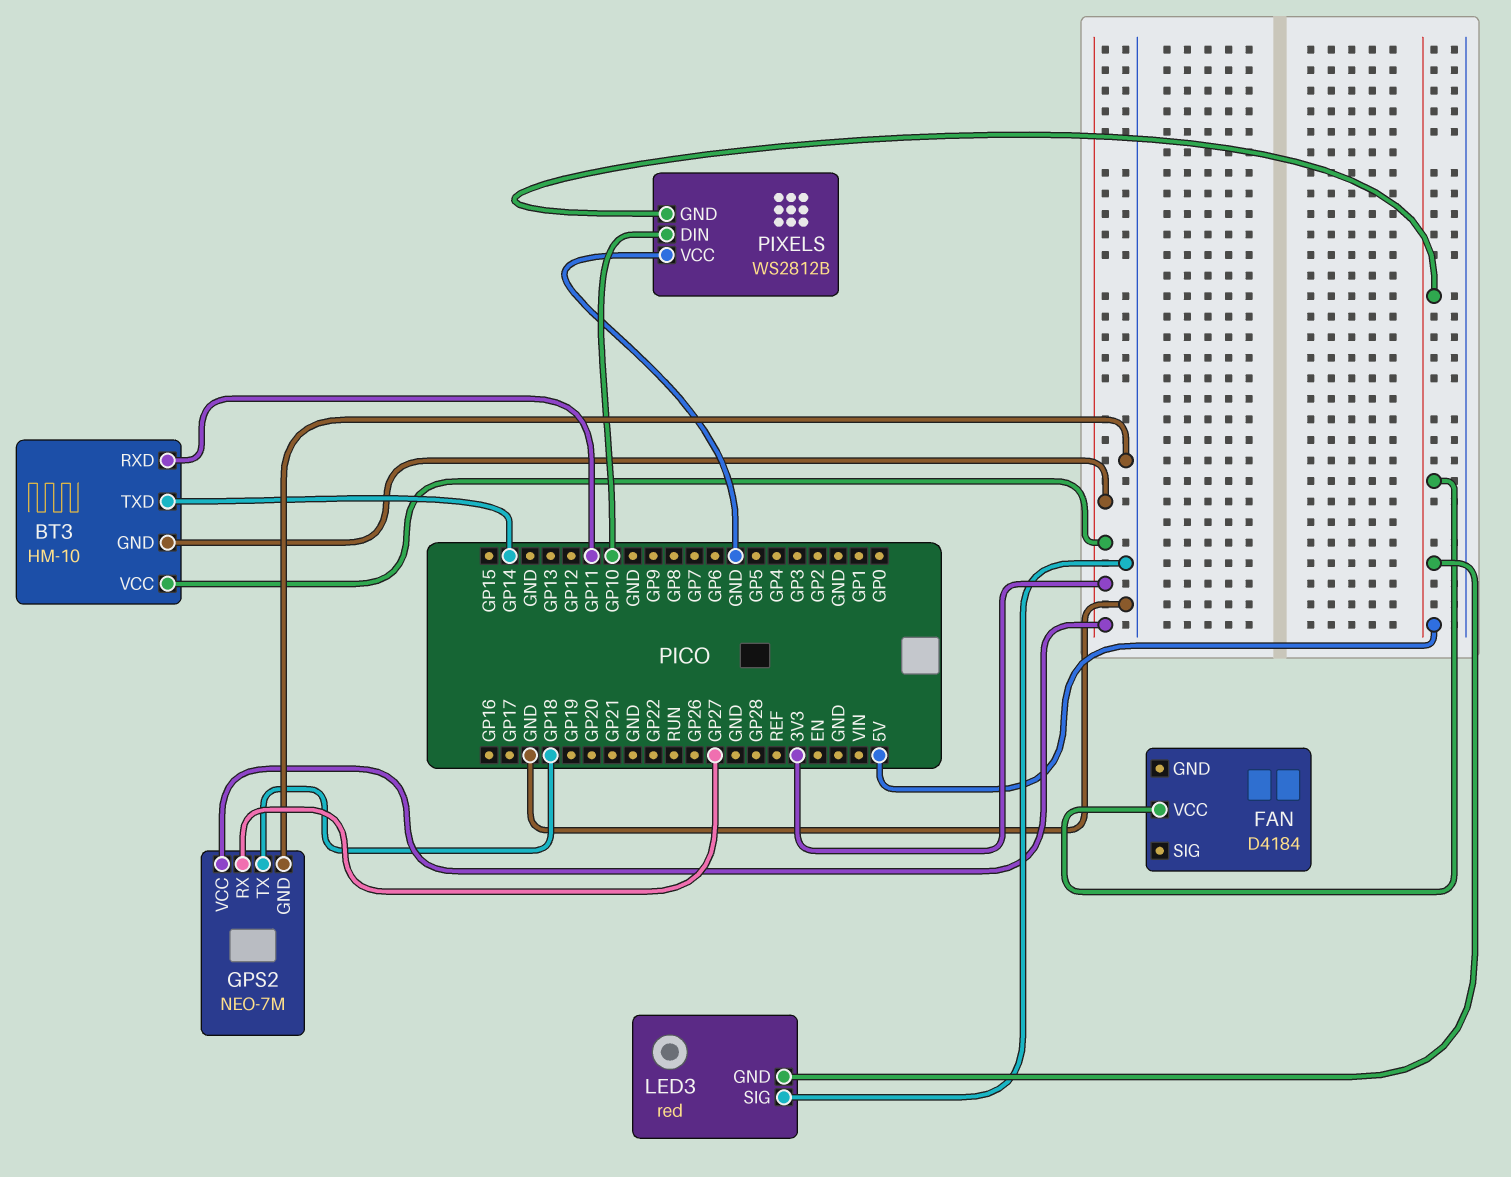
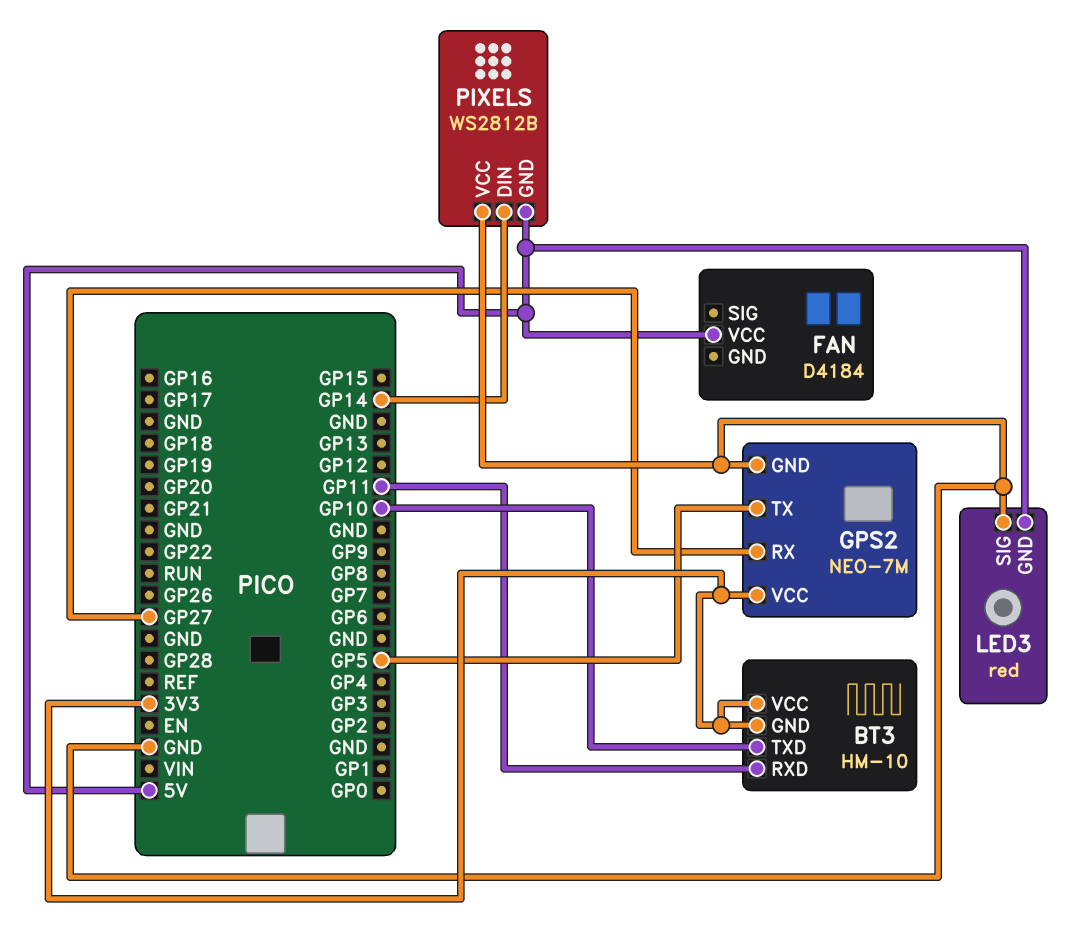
BT3 pin TXD: GP14 -> GP10
GPS2 pin TX: GP18 -> GP5
PIXELS pin DIN: GP10 -> GP14

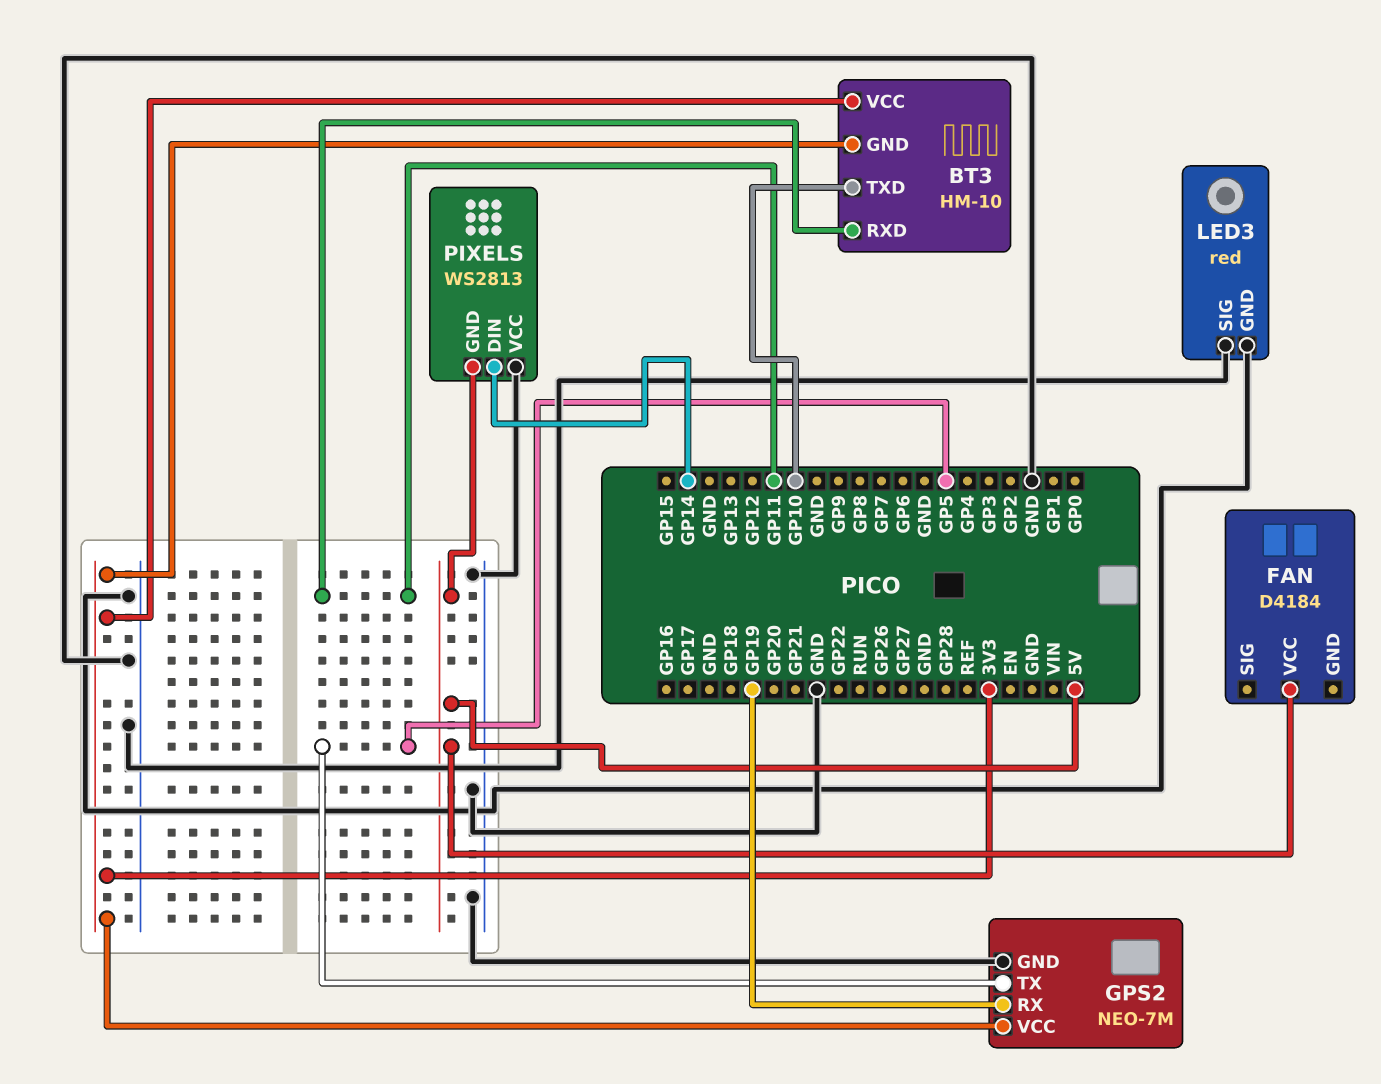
GPS2 pin RX: GP27 -> GP19
LED3 pin GND: 5V -> GND
PIXELS: WS2812B -> WS2813

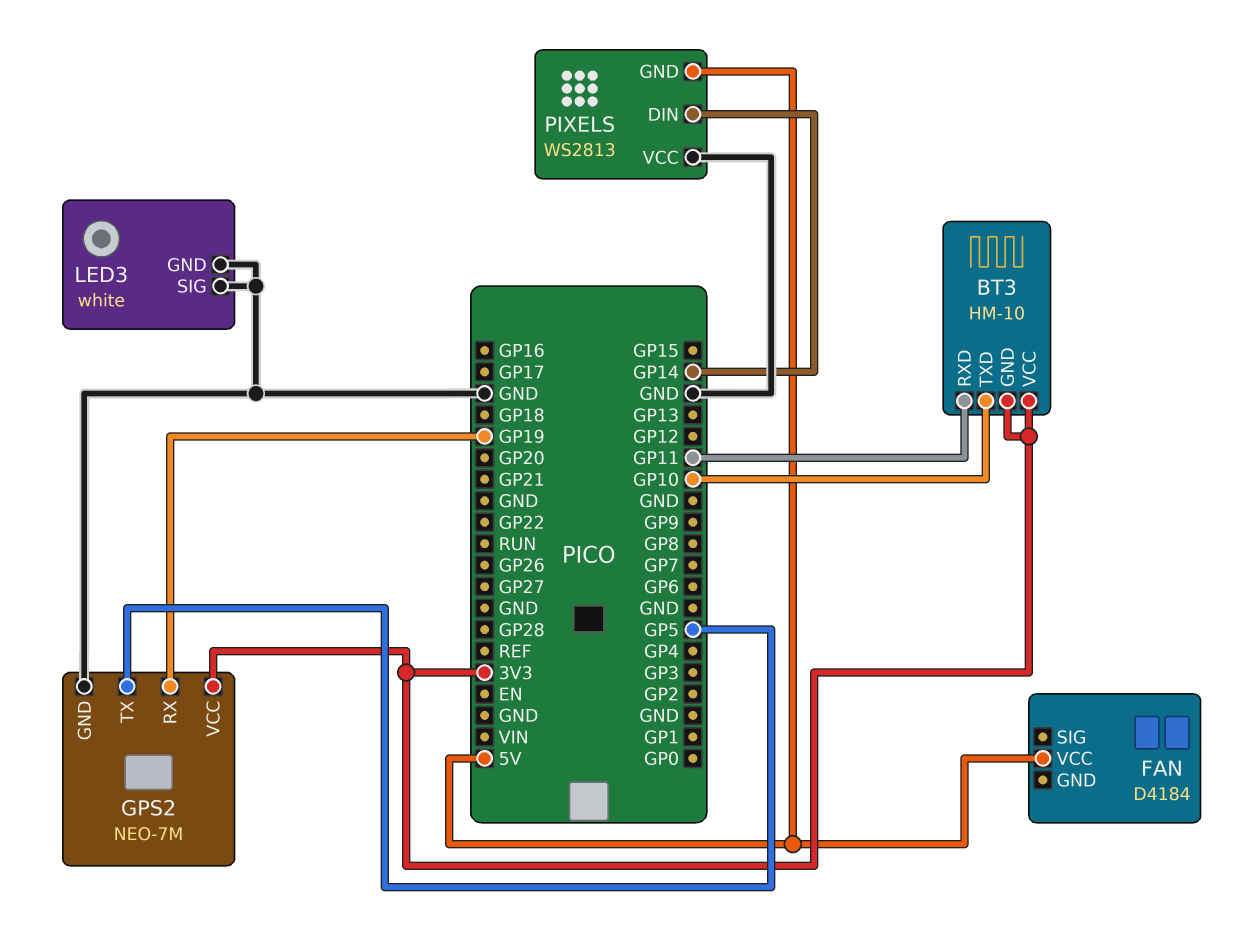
LED3: red -> white

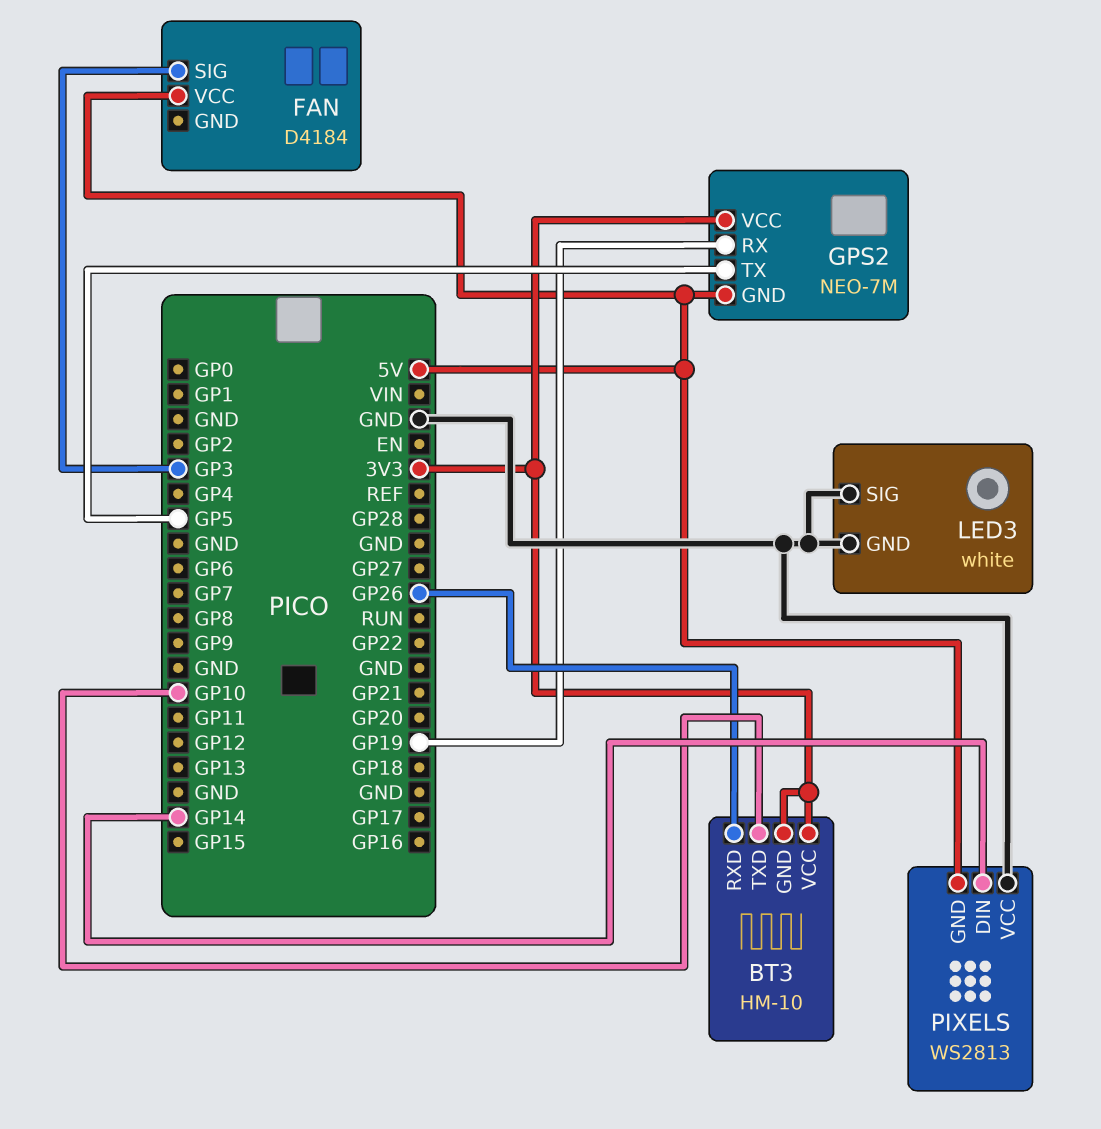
BT3 pin RXD: GP11 -> GP26
FAN pin SIG: none -> GP3
GPS2 pin GND: GND -> 5V

